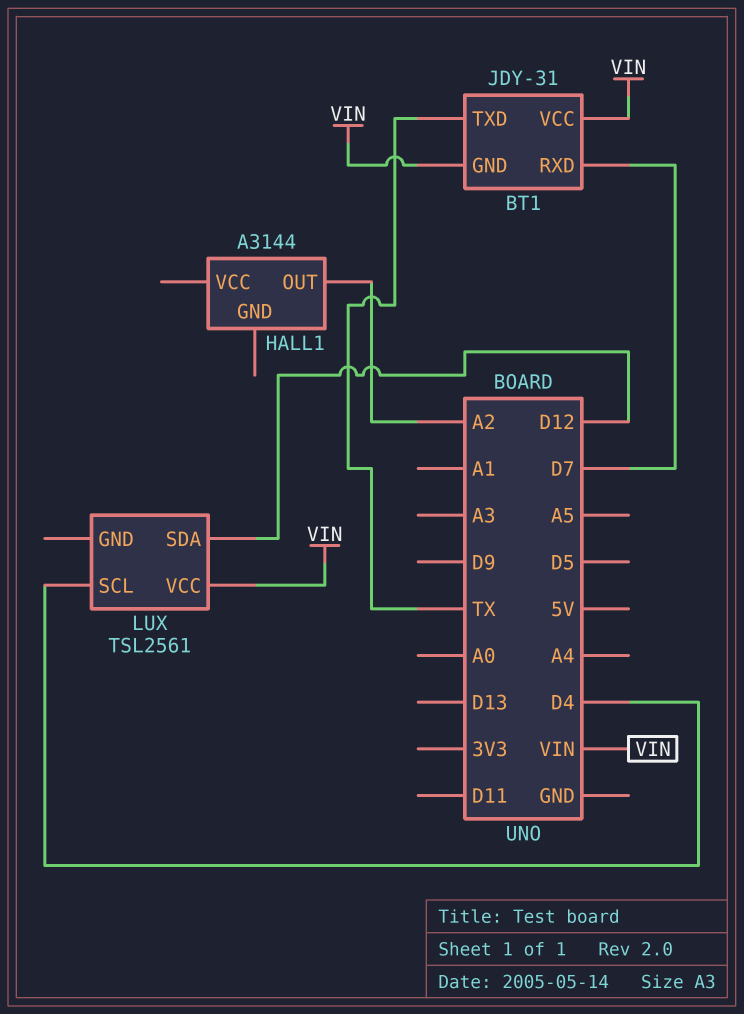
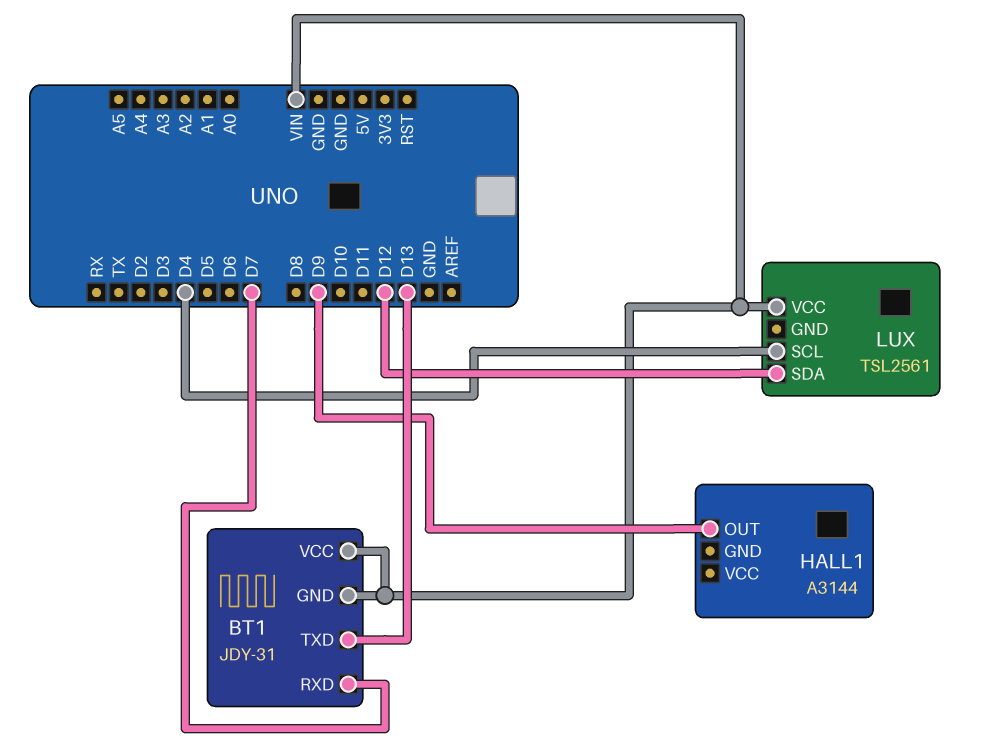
BT1 pin TXD: TX -> D13
HALL1 pin OUT: A2 -> D9

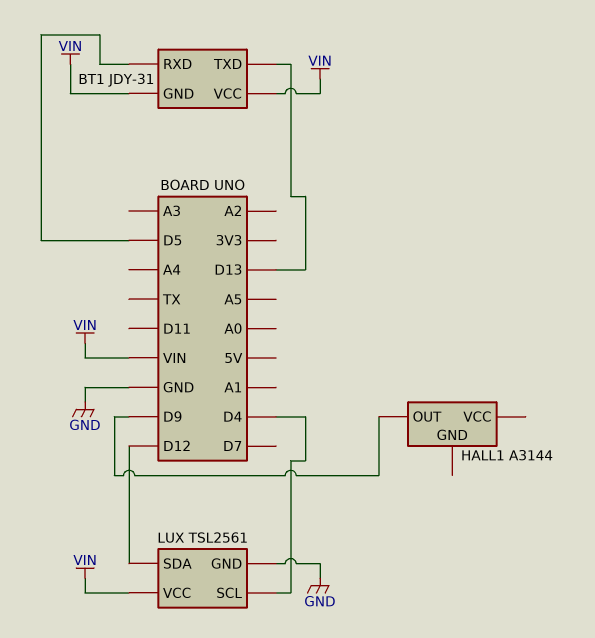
BT1 pin RXD: D7 -> D5
LUX pin GND: none -> GND

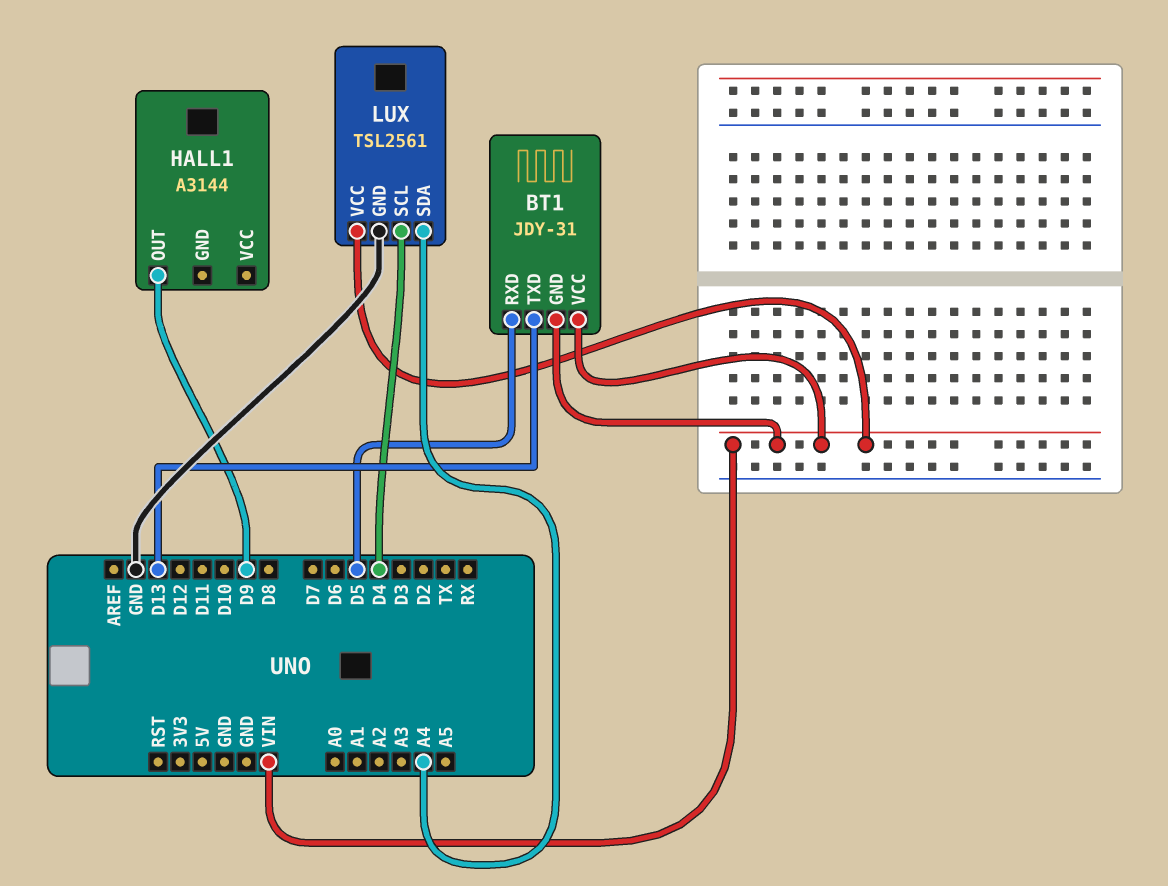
LUX pin SDA: D12 -> A4

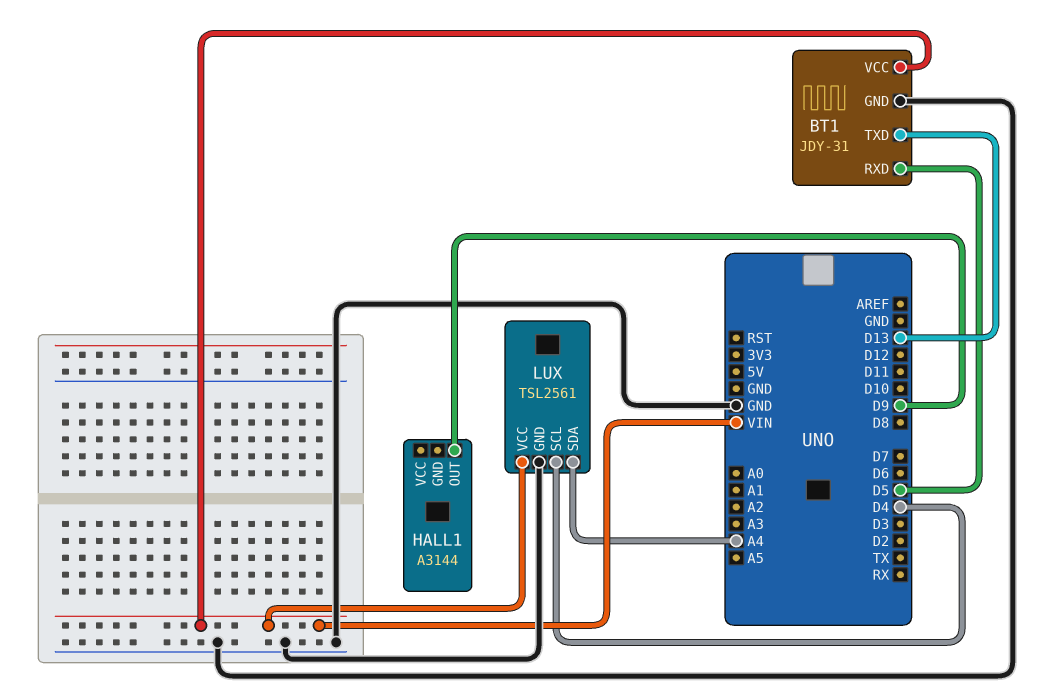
BT1 pin GND: VIN -> GND

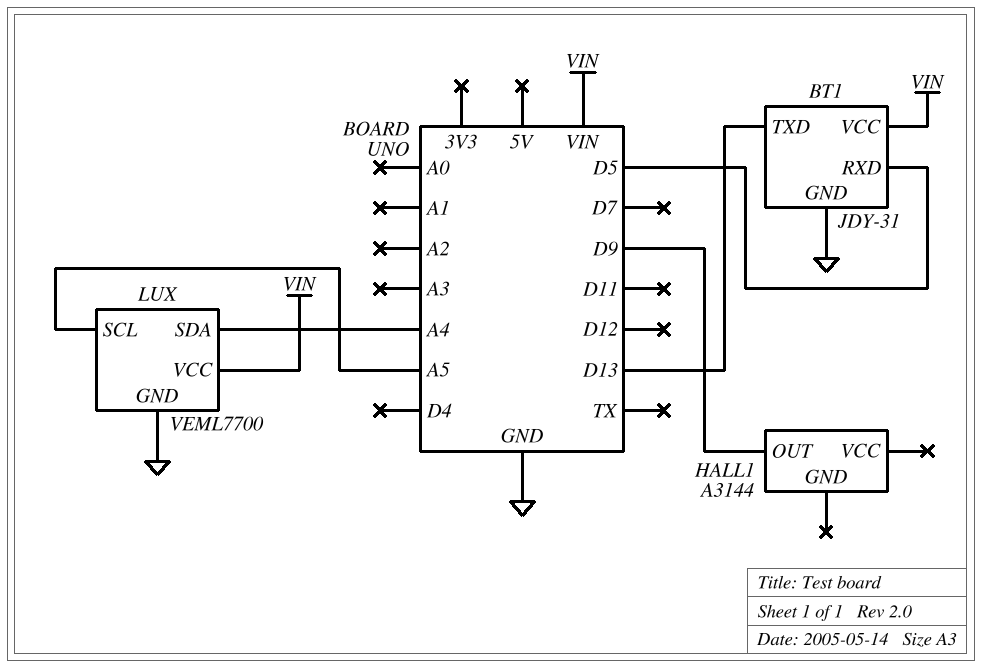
LUX: TSL2561 -> VEML7700
LUX pin SCL: D4 -> A5

